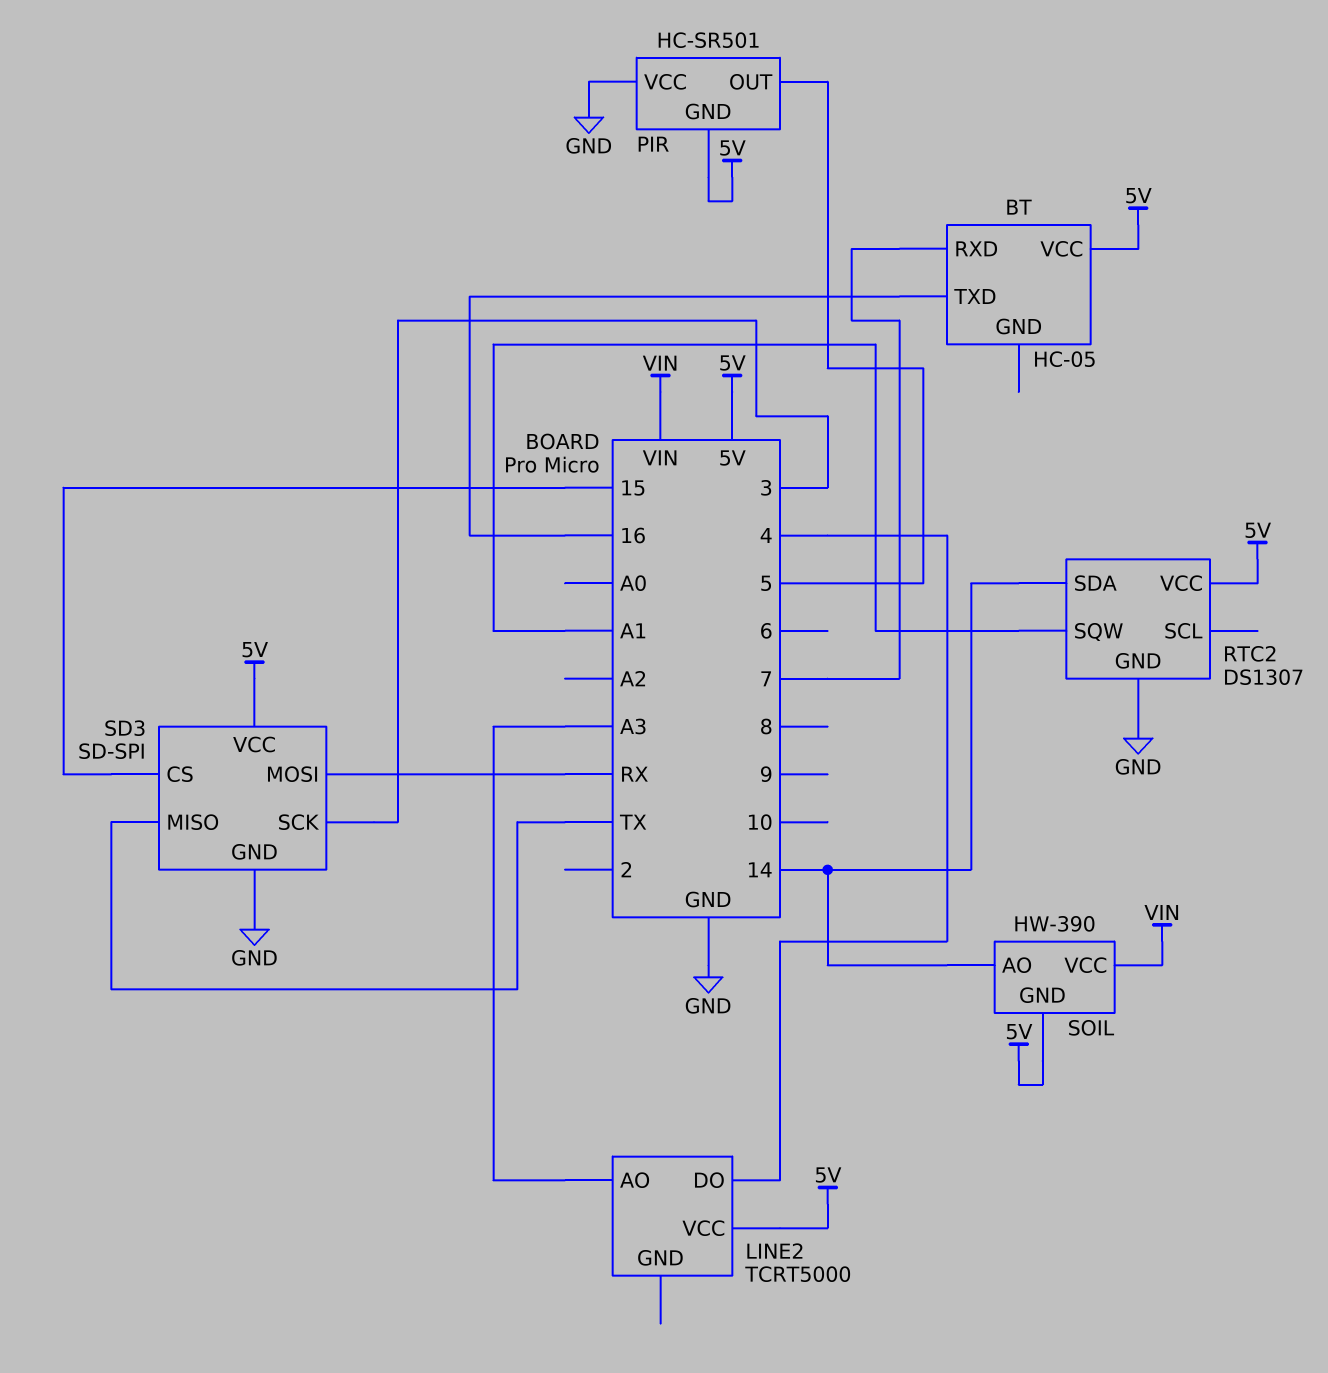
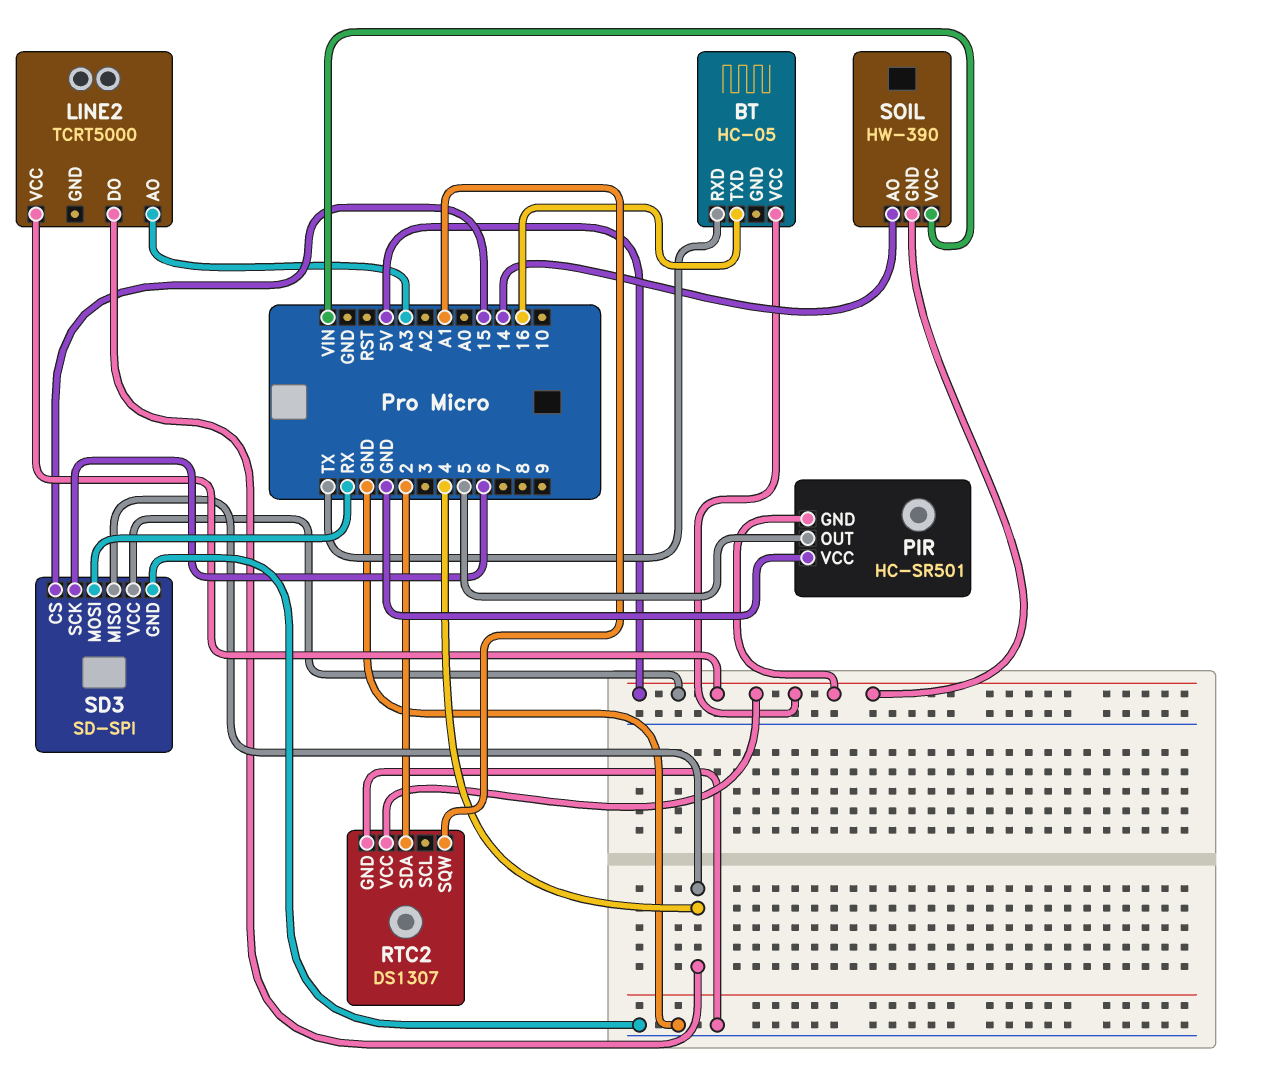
BT pin RXD: 7 -> TX
RTC2 pin SDA: 14 -> 2
SD3 pin MISO: TX -> 4
SD3 pin SCK: 3 -> 6

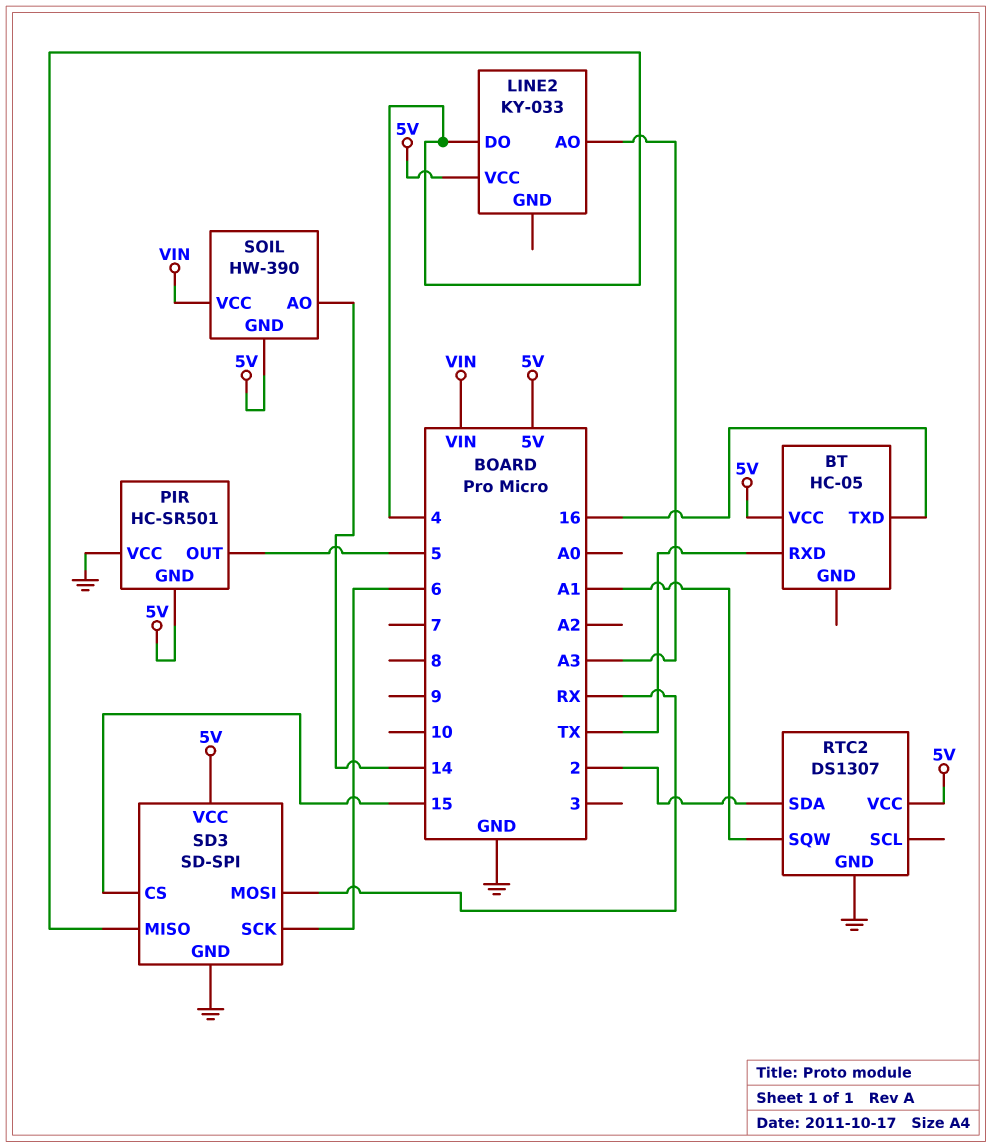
LINE2: TCRT5000 -> KY-033

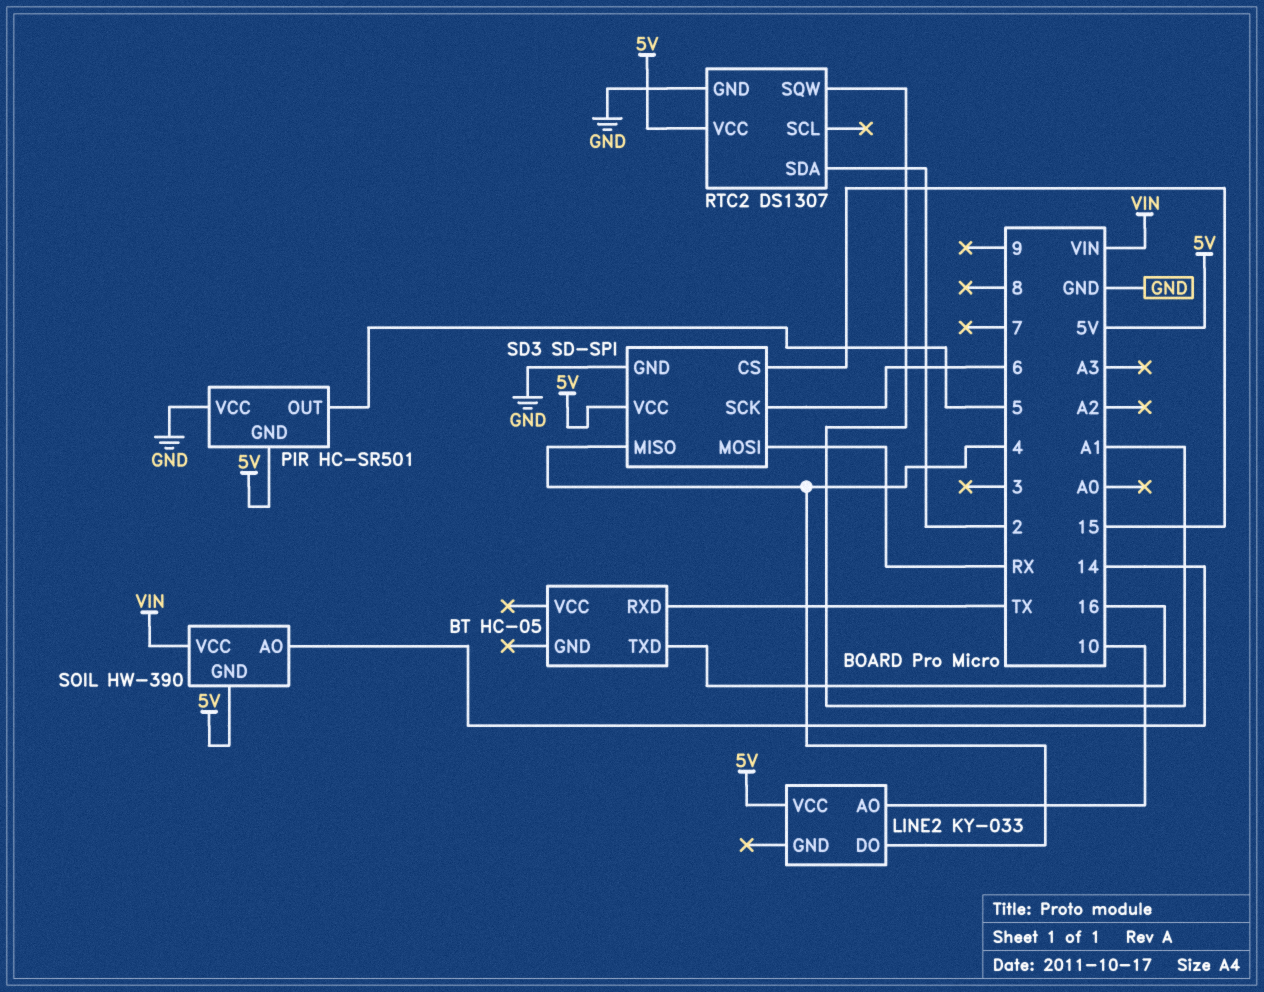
BT pin VCC: 5V -> none
LINE2 pin AO: A3 -> 10

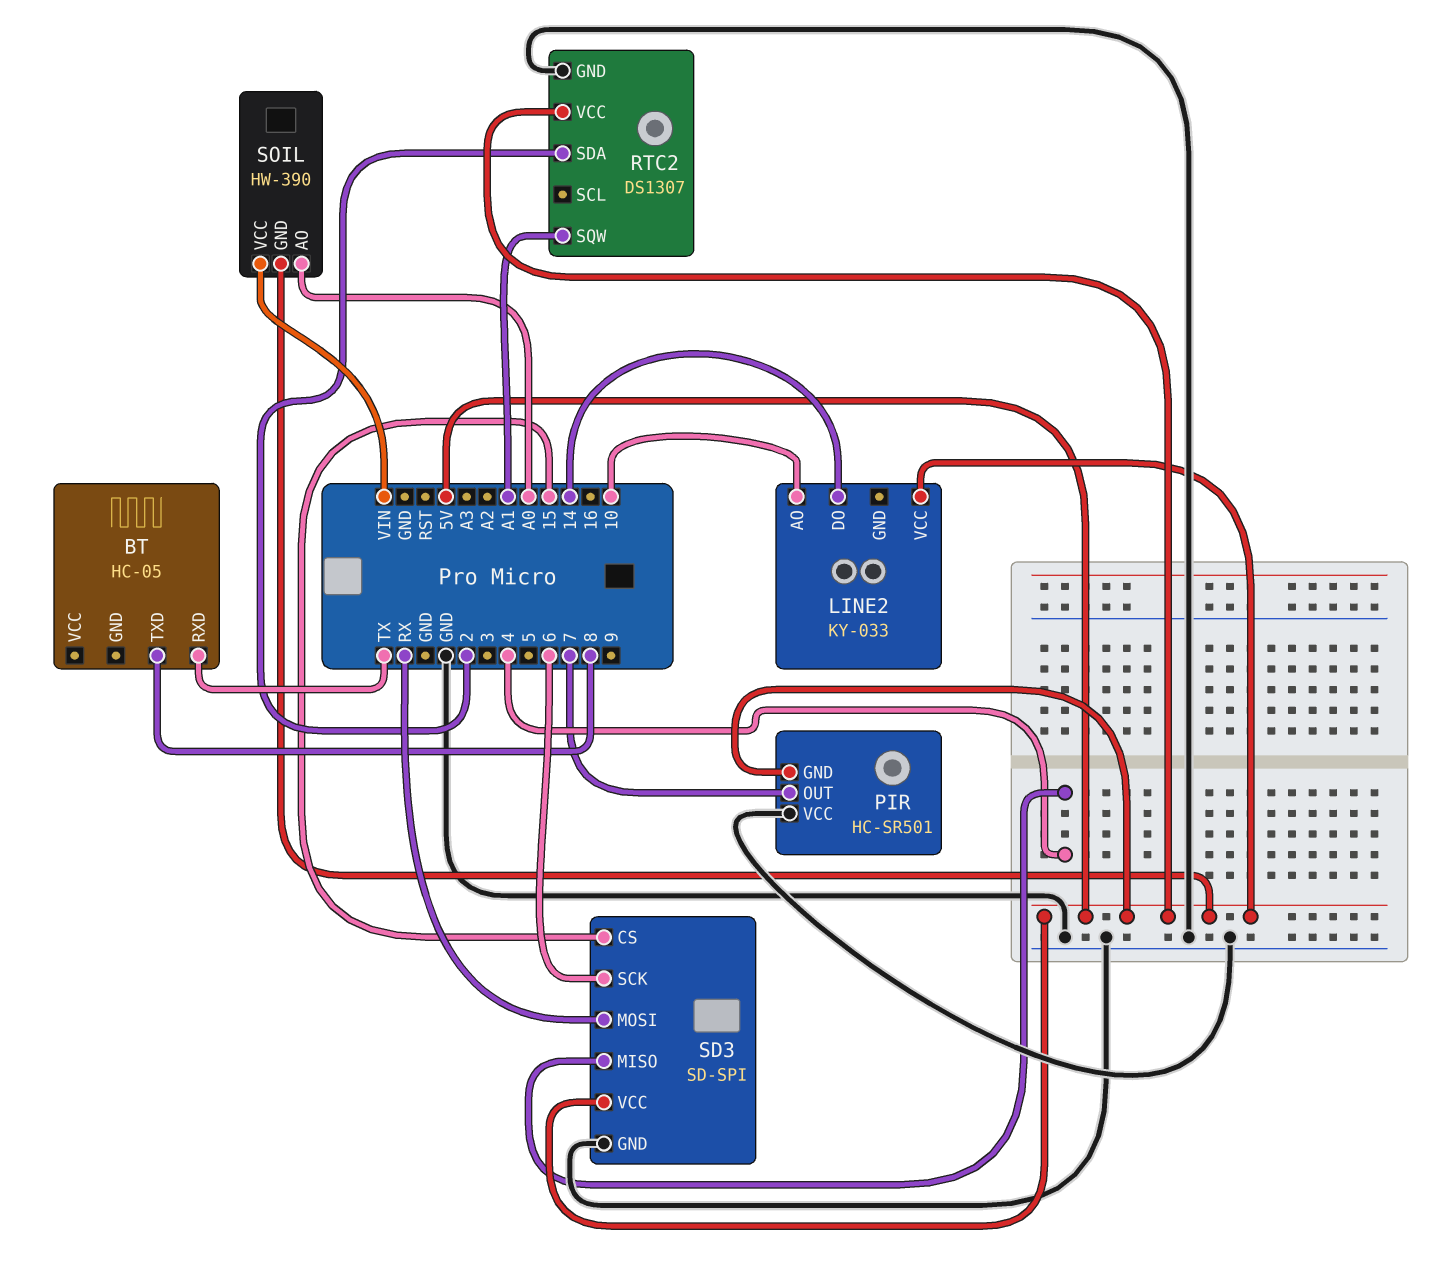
BT pin TXD: 16 -> 8
LINE2 pin DO: 4 -> 14
PIR pin OUT: 5 -> 7
SOIL pin AO: 14 -> A0

